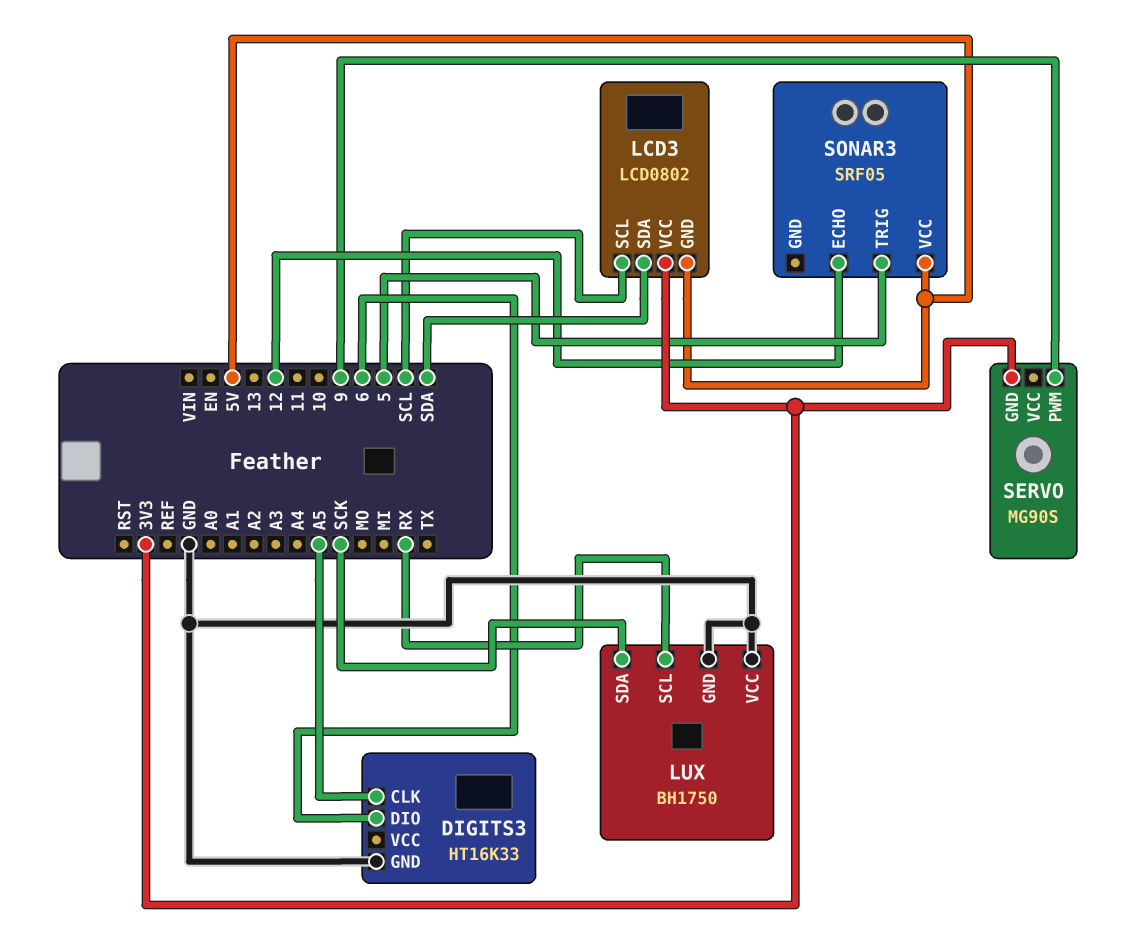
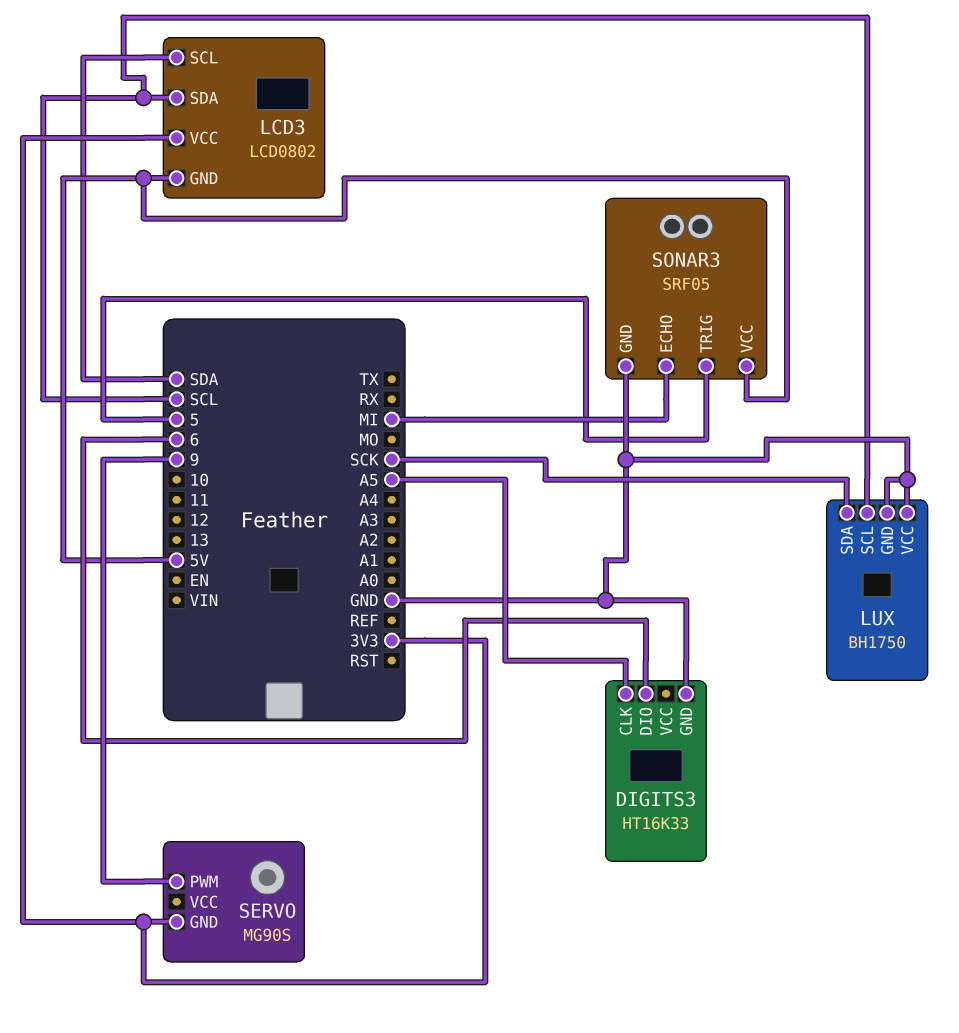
LCD3 pin SCL: SCL -> SDA
LCD3 pin SDA: SDA -> SCL
LUX pin SCL: RX -> SCL
SONAR3 pin ECHO: 12 -> MI
SONAR3 pin GND: none -> GND

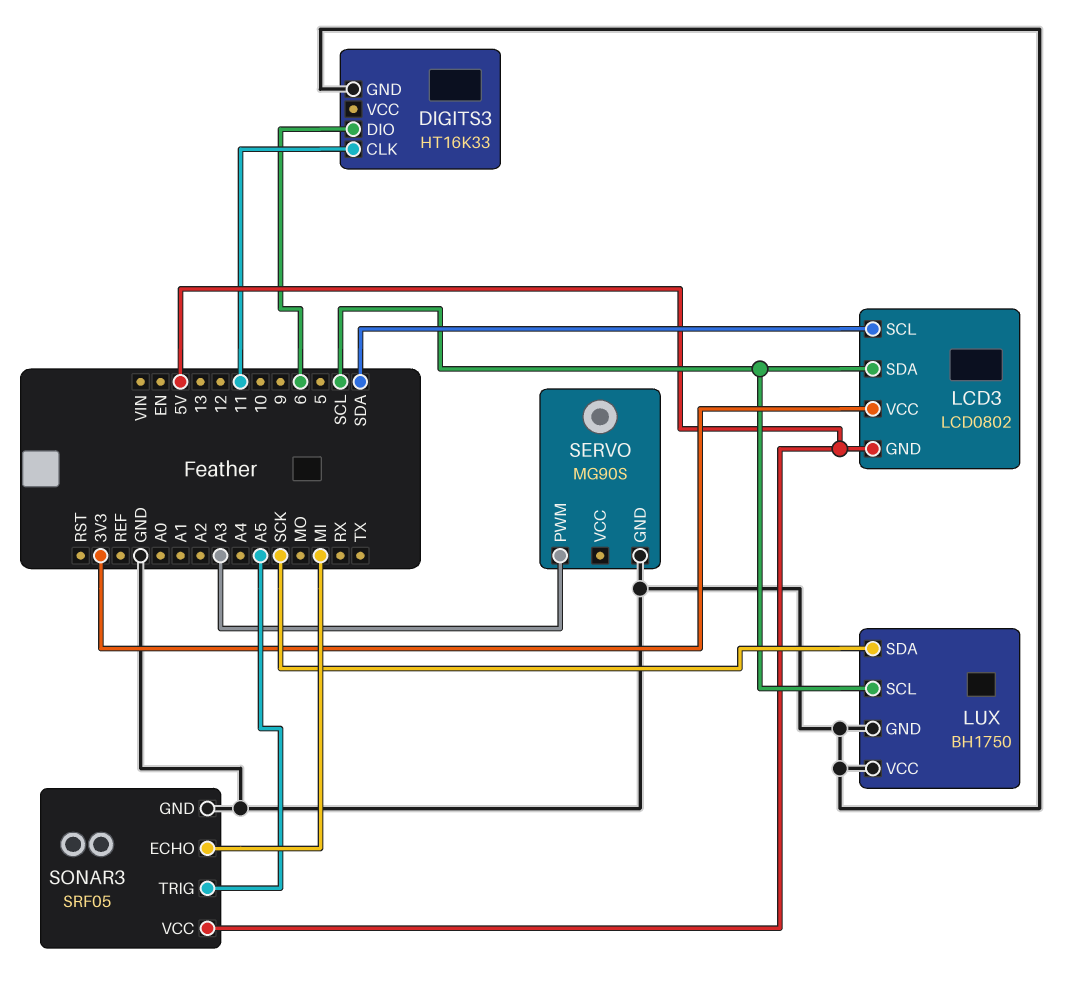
DIGITS3 pin CLK: A5 -> 11
SERVO pin GND: 3V3 -> GND
SERVO pin PWM: 9 -> A3
SONAR3 pin TRIG: 5 -> A5

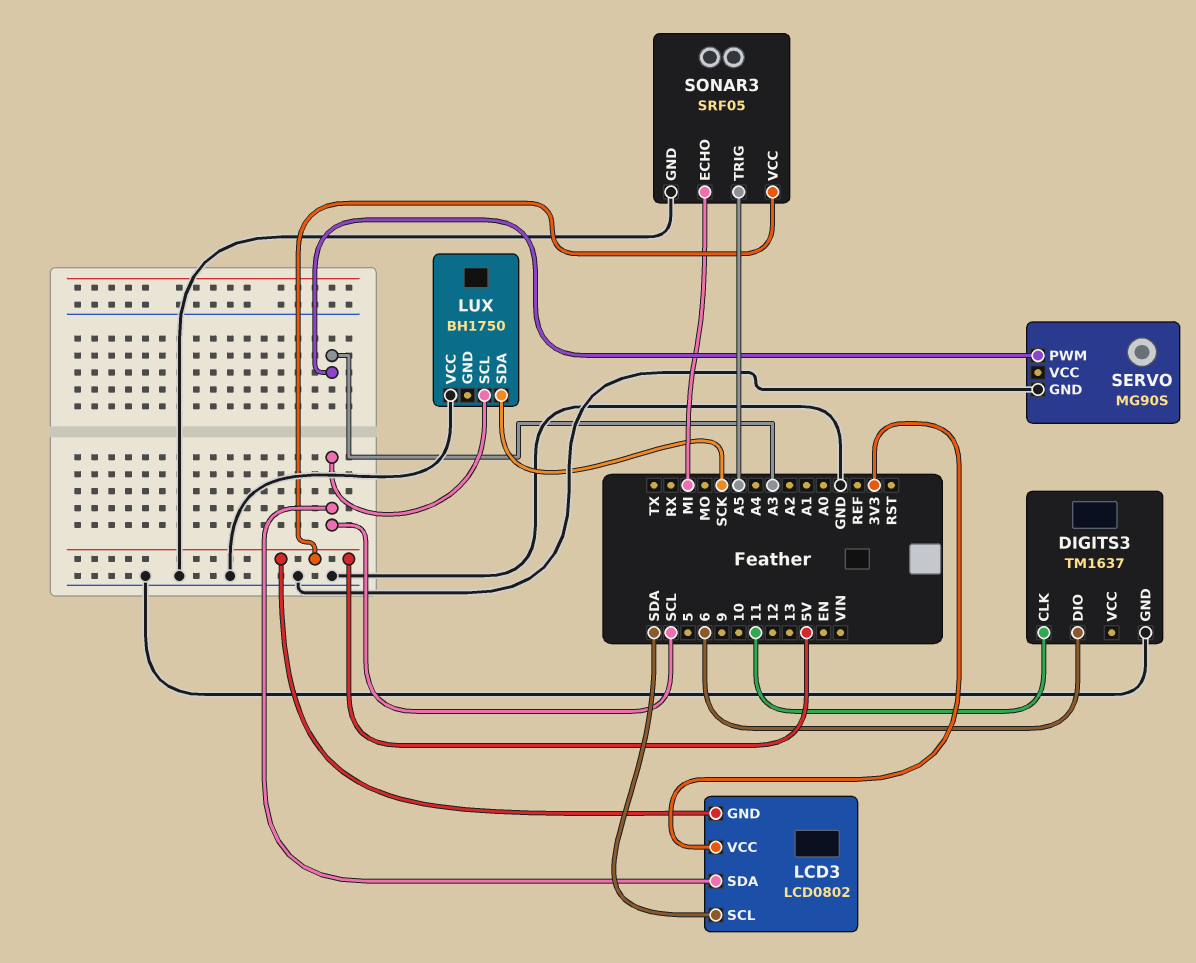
DIGITS3: HT16K33 -> TM1637
LUX pin GND: GND -> none

